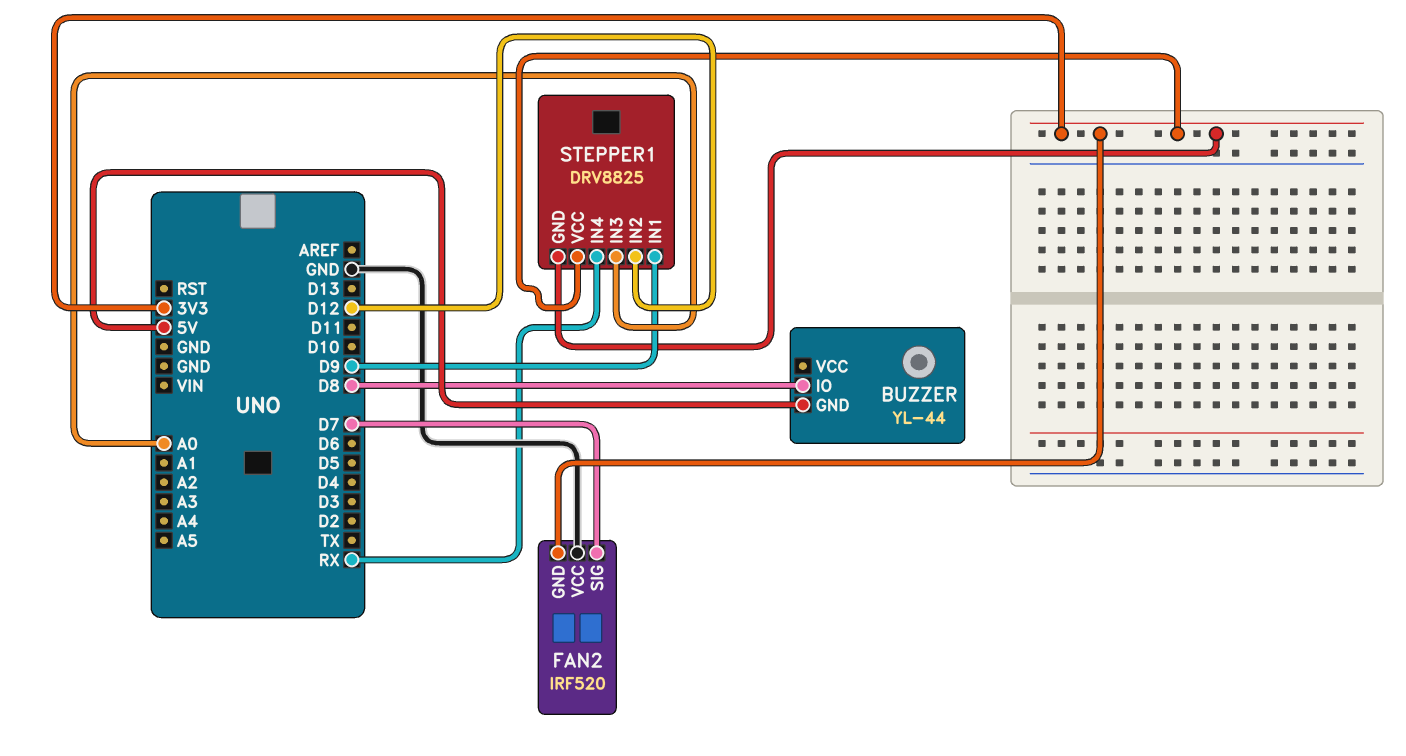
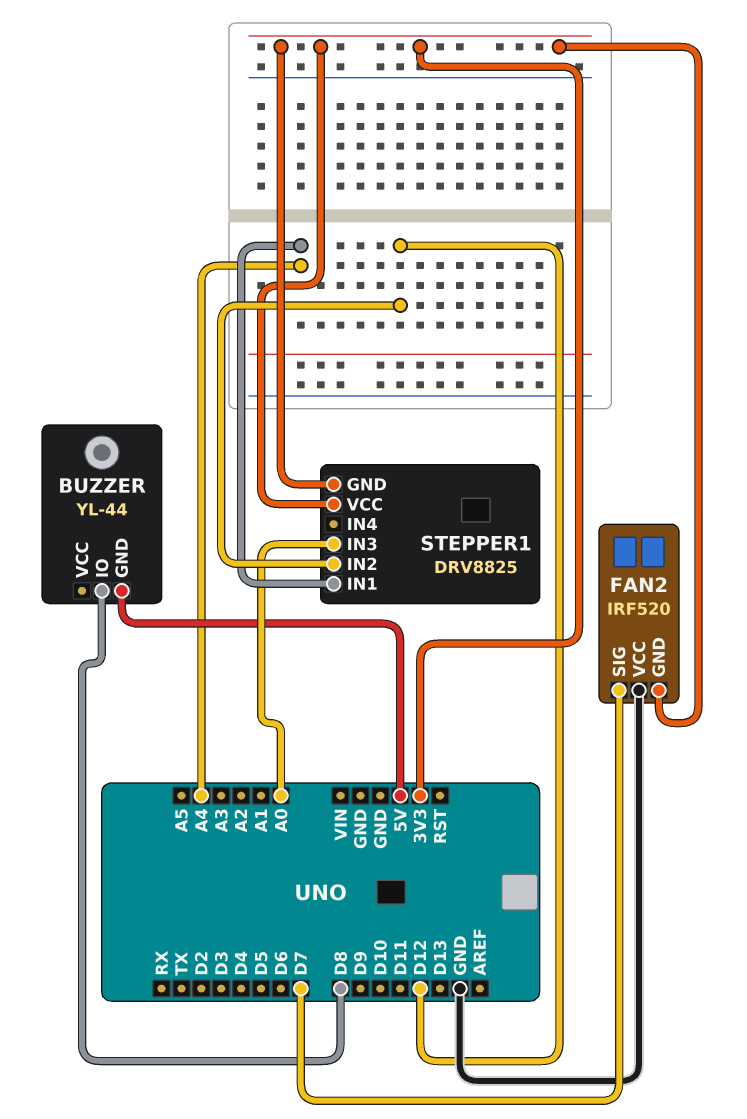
STEPPER1 pin IN1: D9 -> A4
STEPPER1 pin IN4: RX -> none

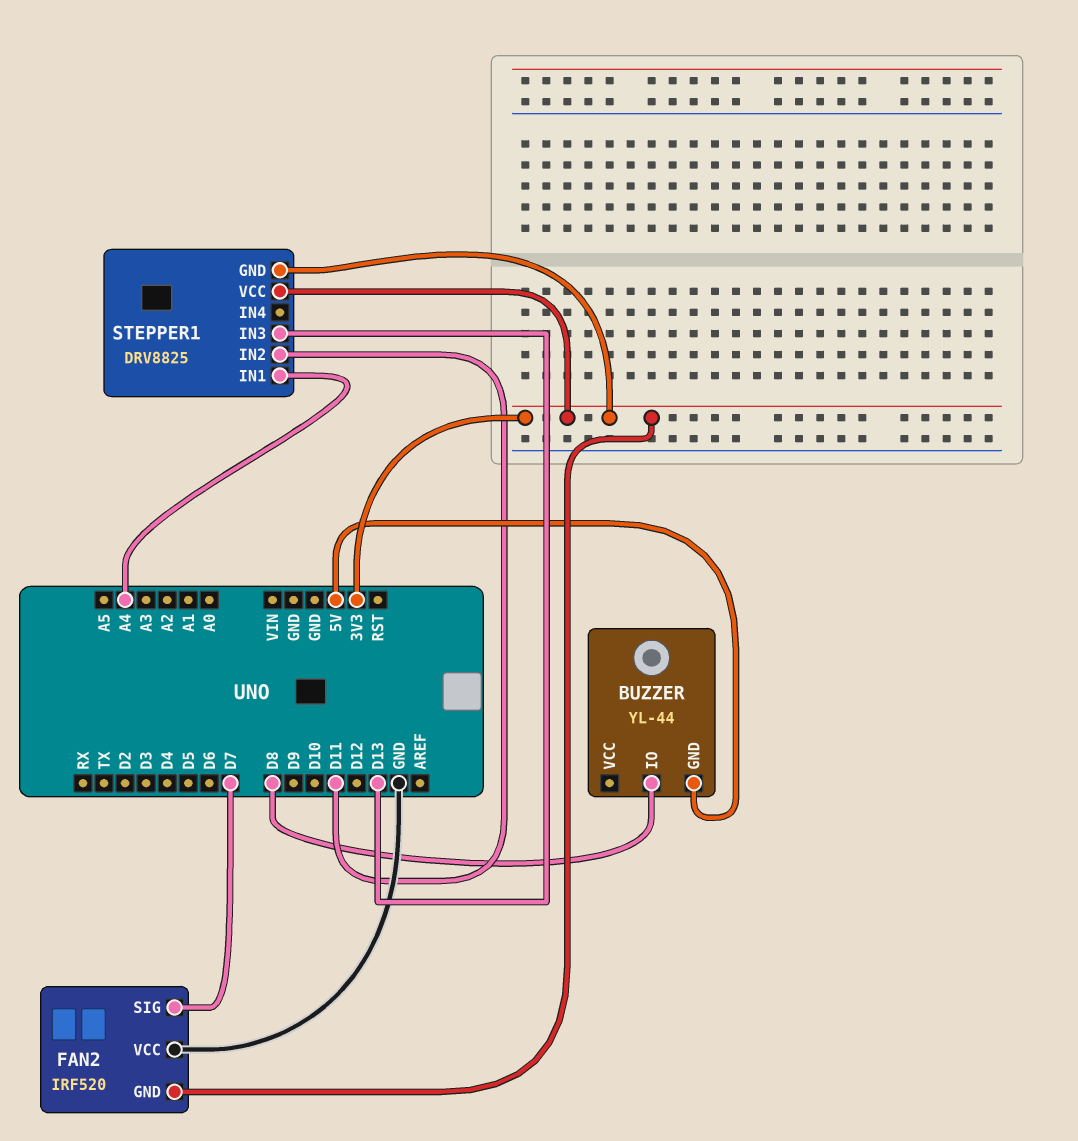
STEPPER1 pin IN2: D12 -> D11
STEPPER1 pin IN3: A0 -> D13

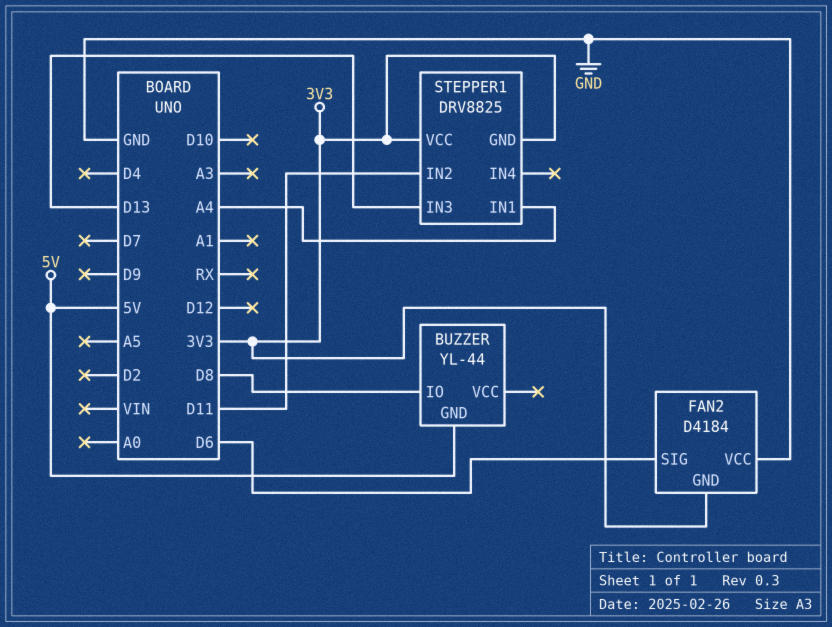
FAN2: IRF520 -> D4184
FAN2 pin SIG: D7 -> D6

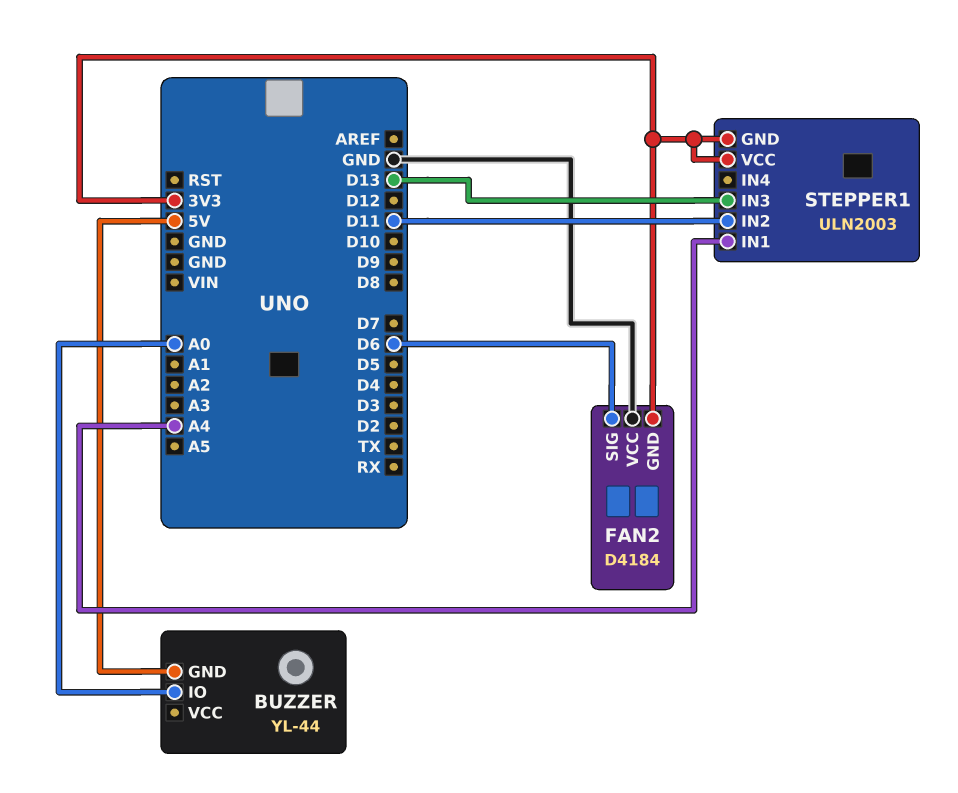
BUZZER pin IO: D8 -> A0
STEPPER1: DRV8825 -> ULN2003

